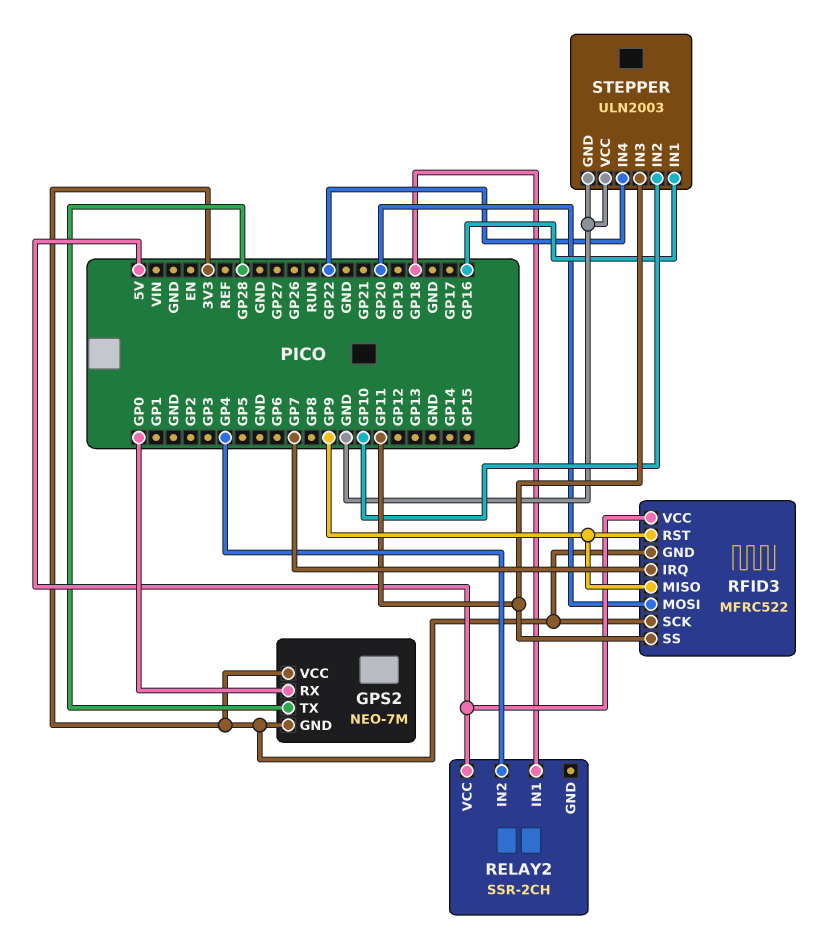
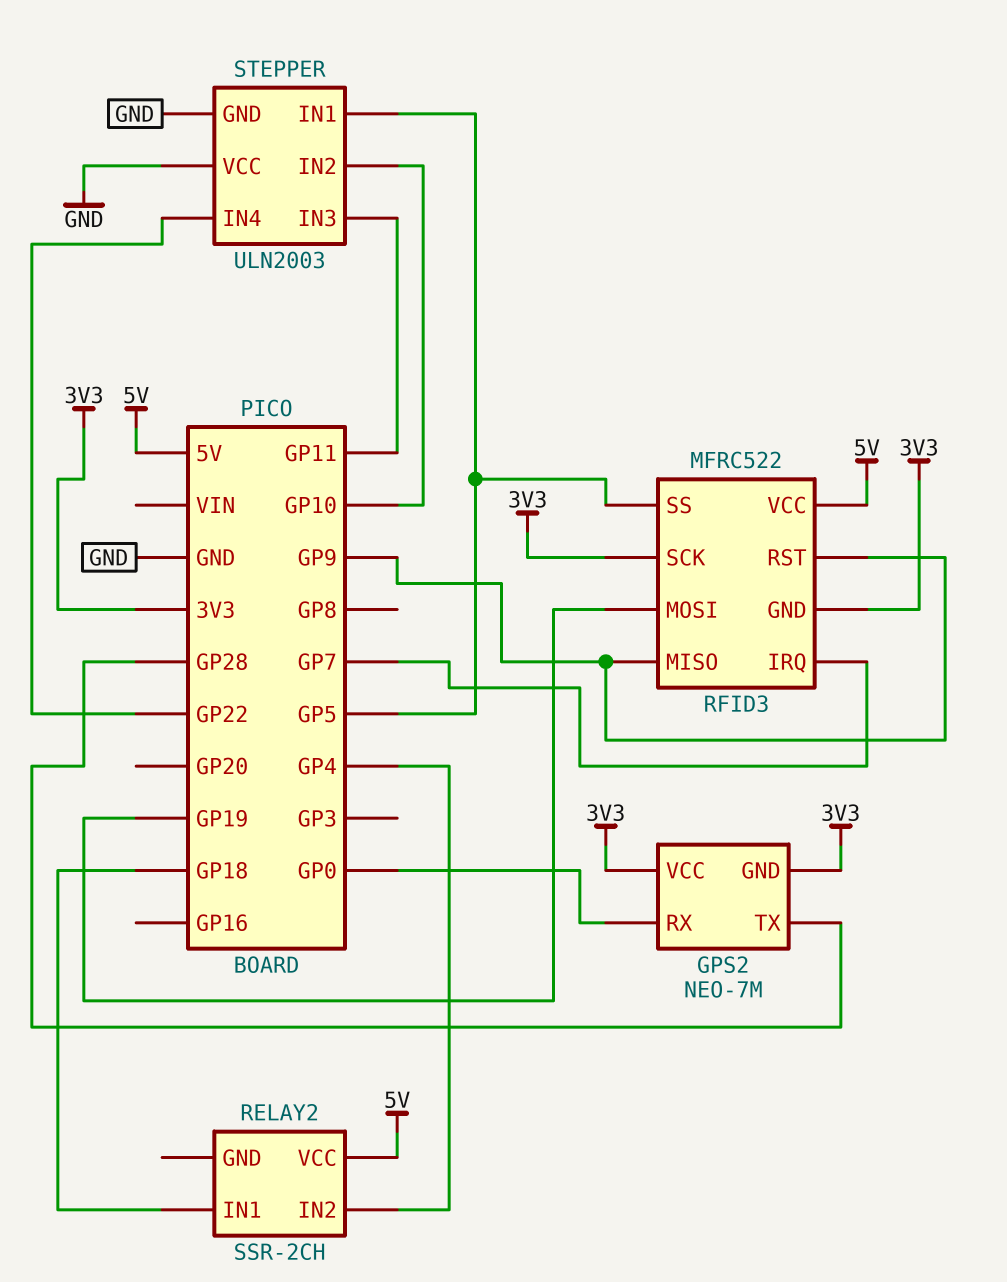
RFID3 pin MOSI: GP20 -> GP19
RFID3 pin SS: GP11 -> GP5
STEPPER pin IN1: GP16 -> GP5

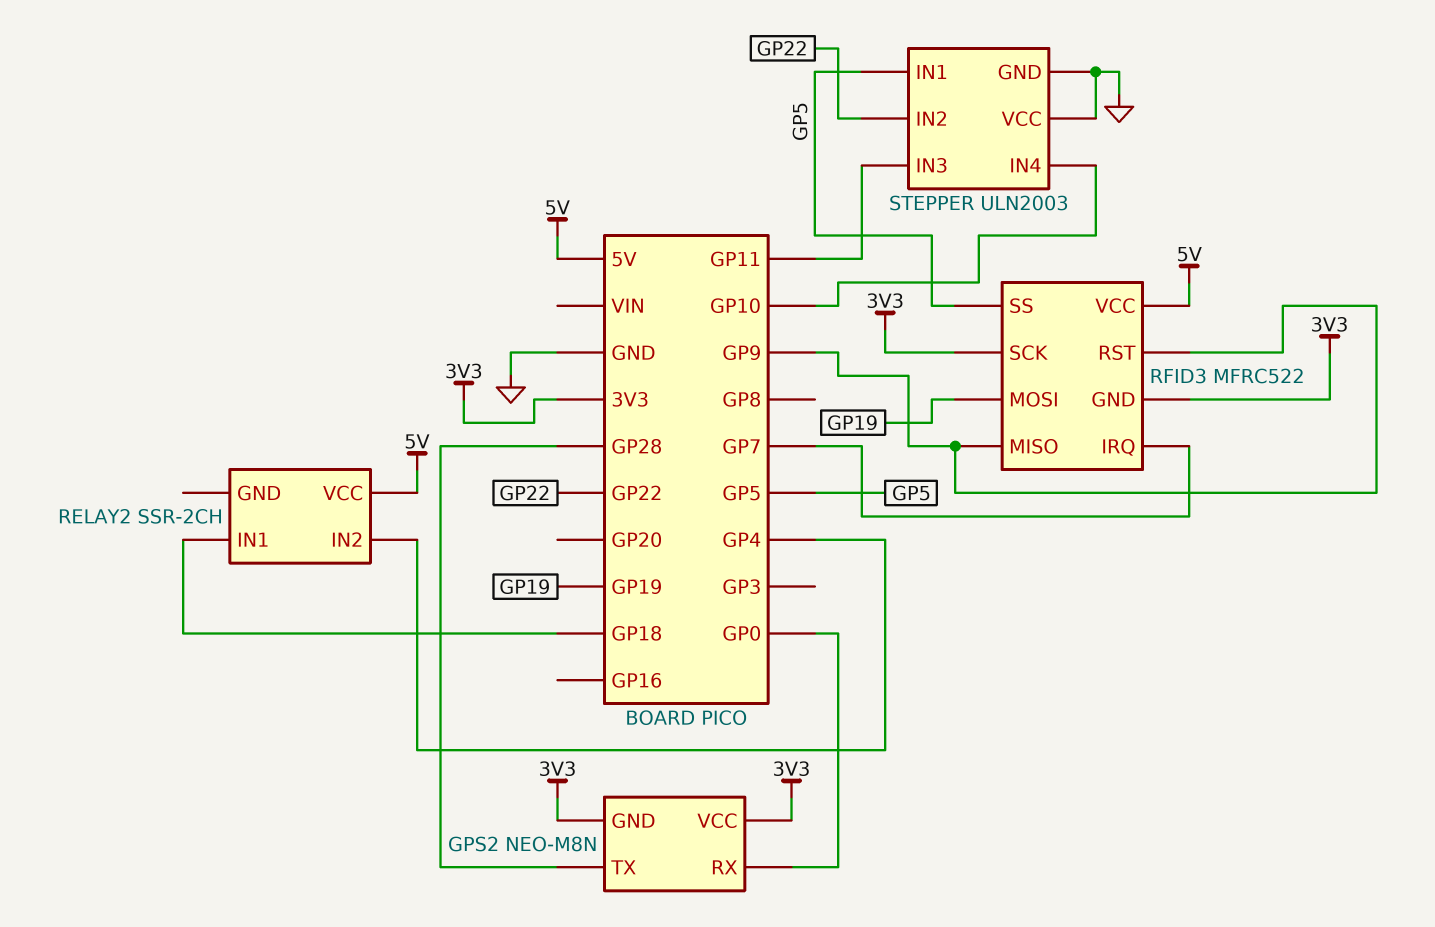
GPS2: NEO-7M -> NEO-M8N
STEPPER pin IN2: GP10 -> GP22
STEPPER pin IN4: GP22 -> GP10

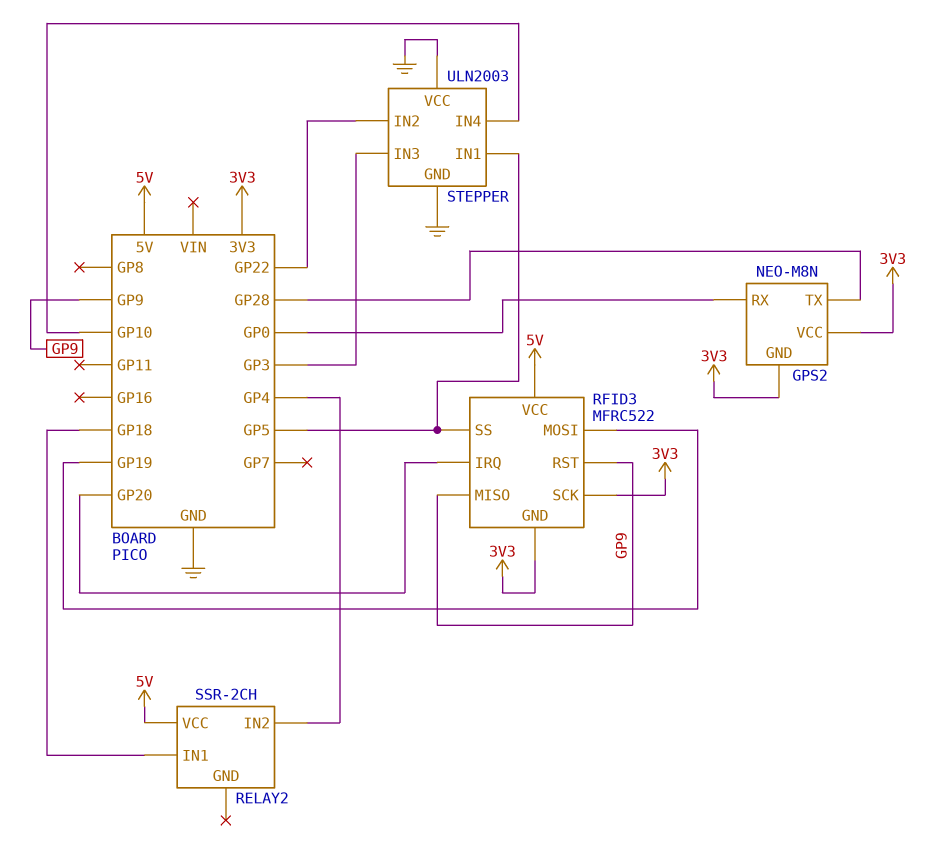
RFID3 pin IRQ: GP7 -> GP20
STEPPER pin IN3: GP11 -> GP3

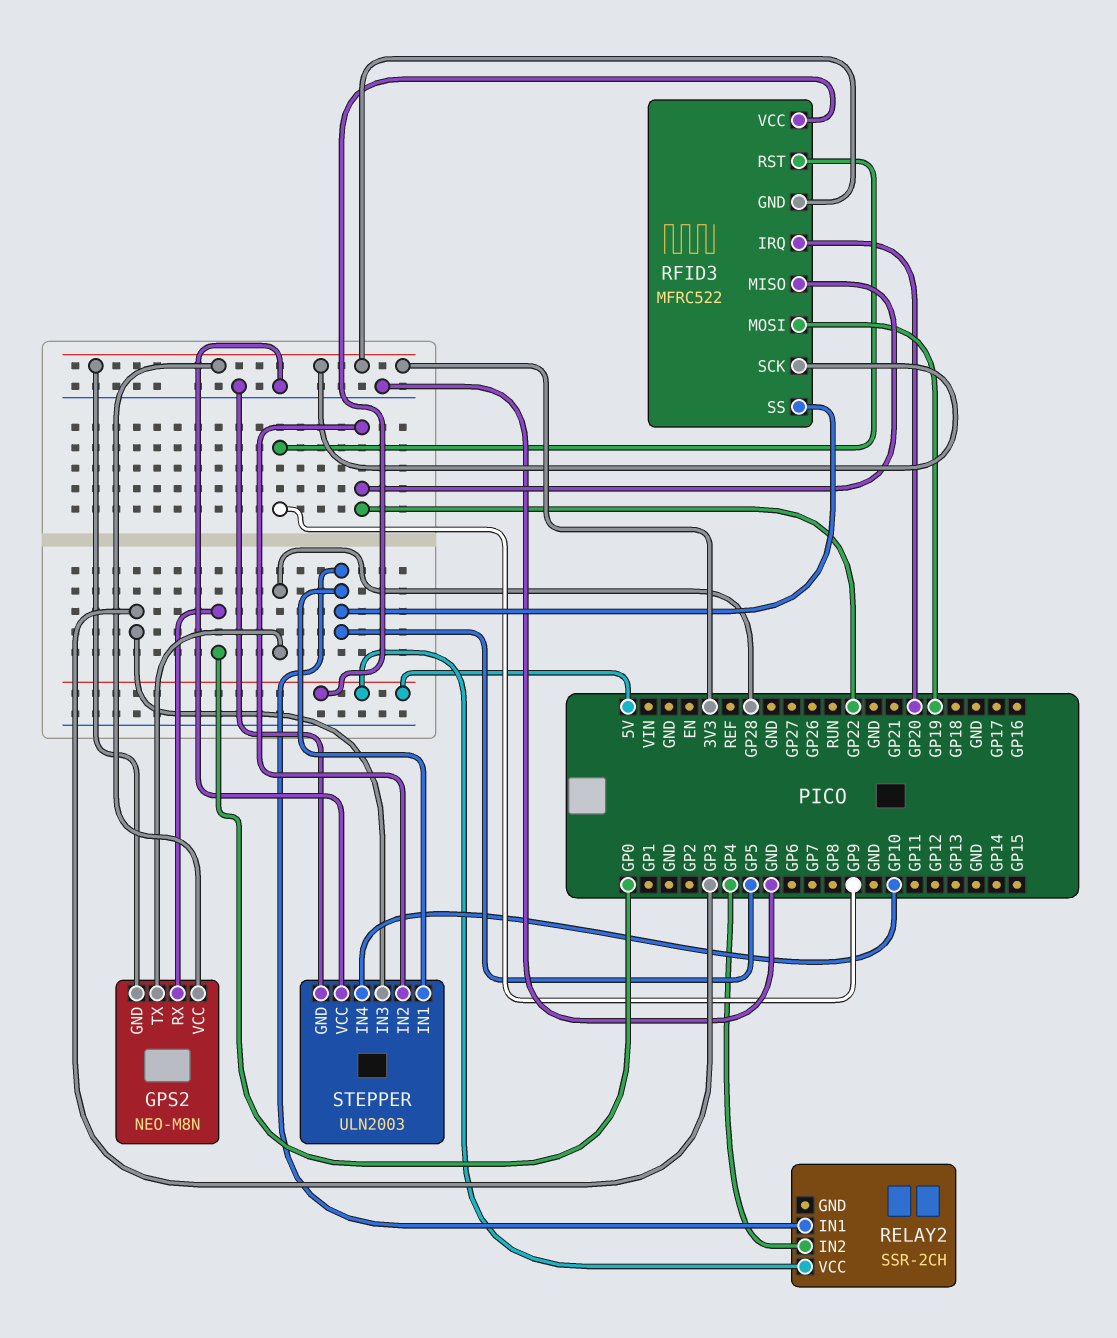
RELAY2 pin IN1: GP18 -> GP5
RFID3 pin MISO: GP9 -> GP22

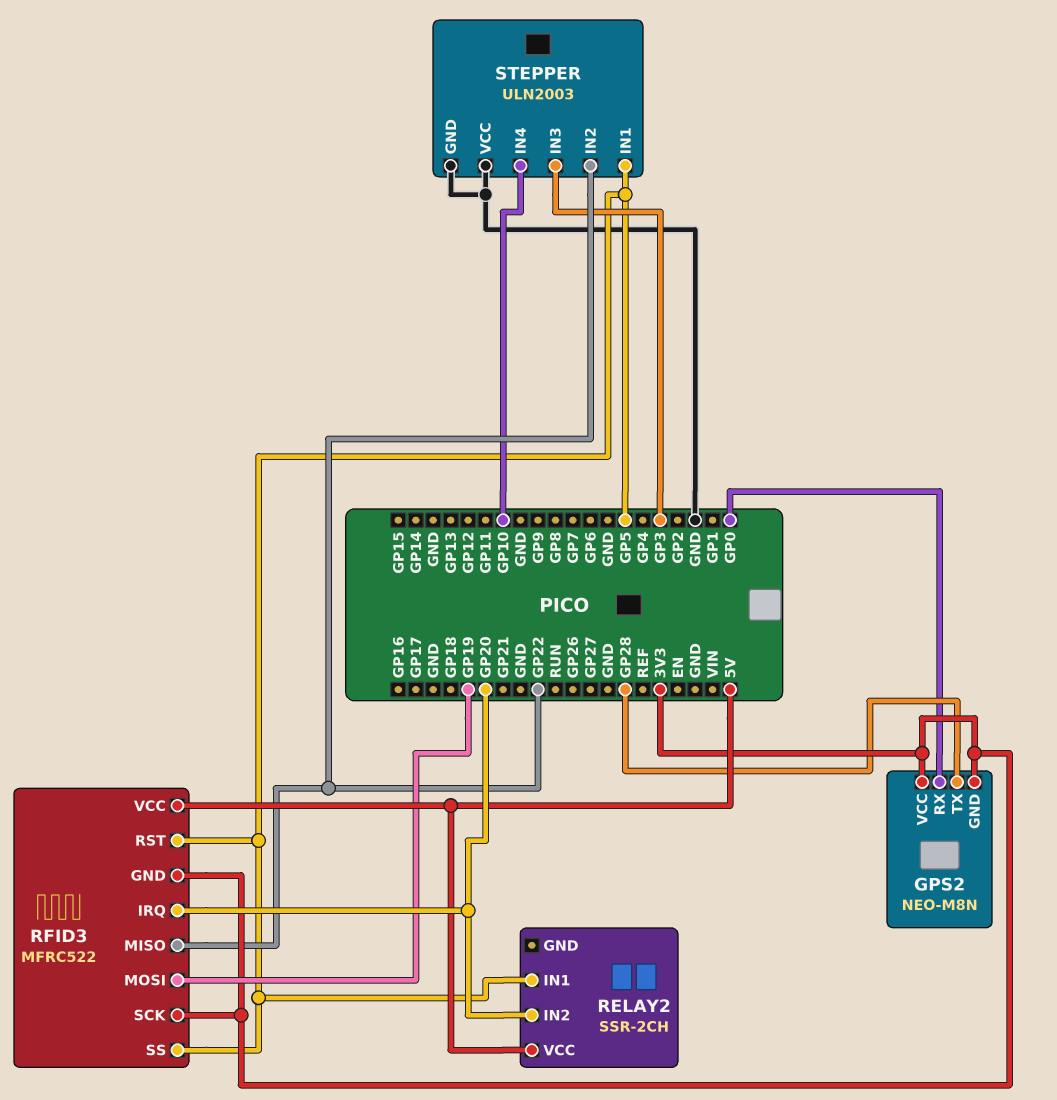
RELAY2 pin IN2: GP4 -> GP20
RFID3 pin RST: GP9 -> GP5

